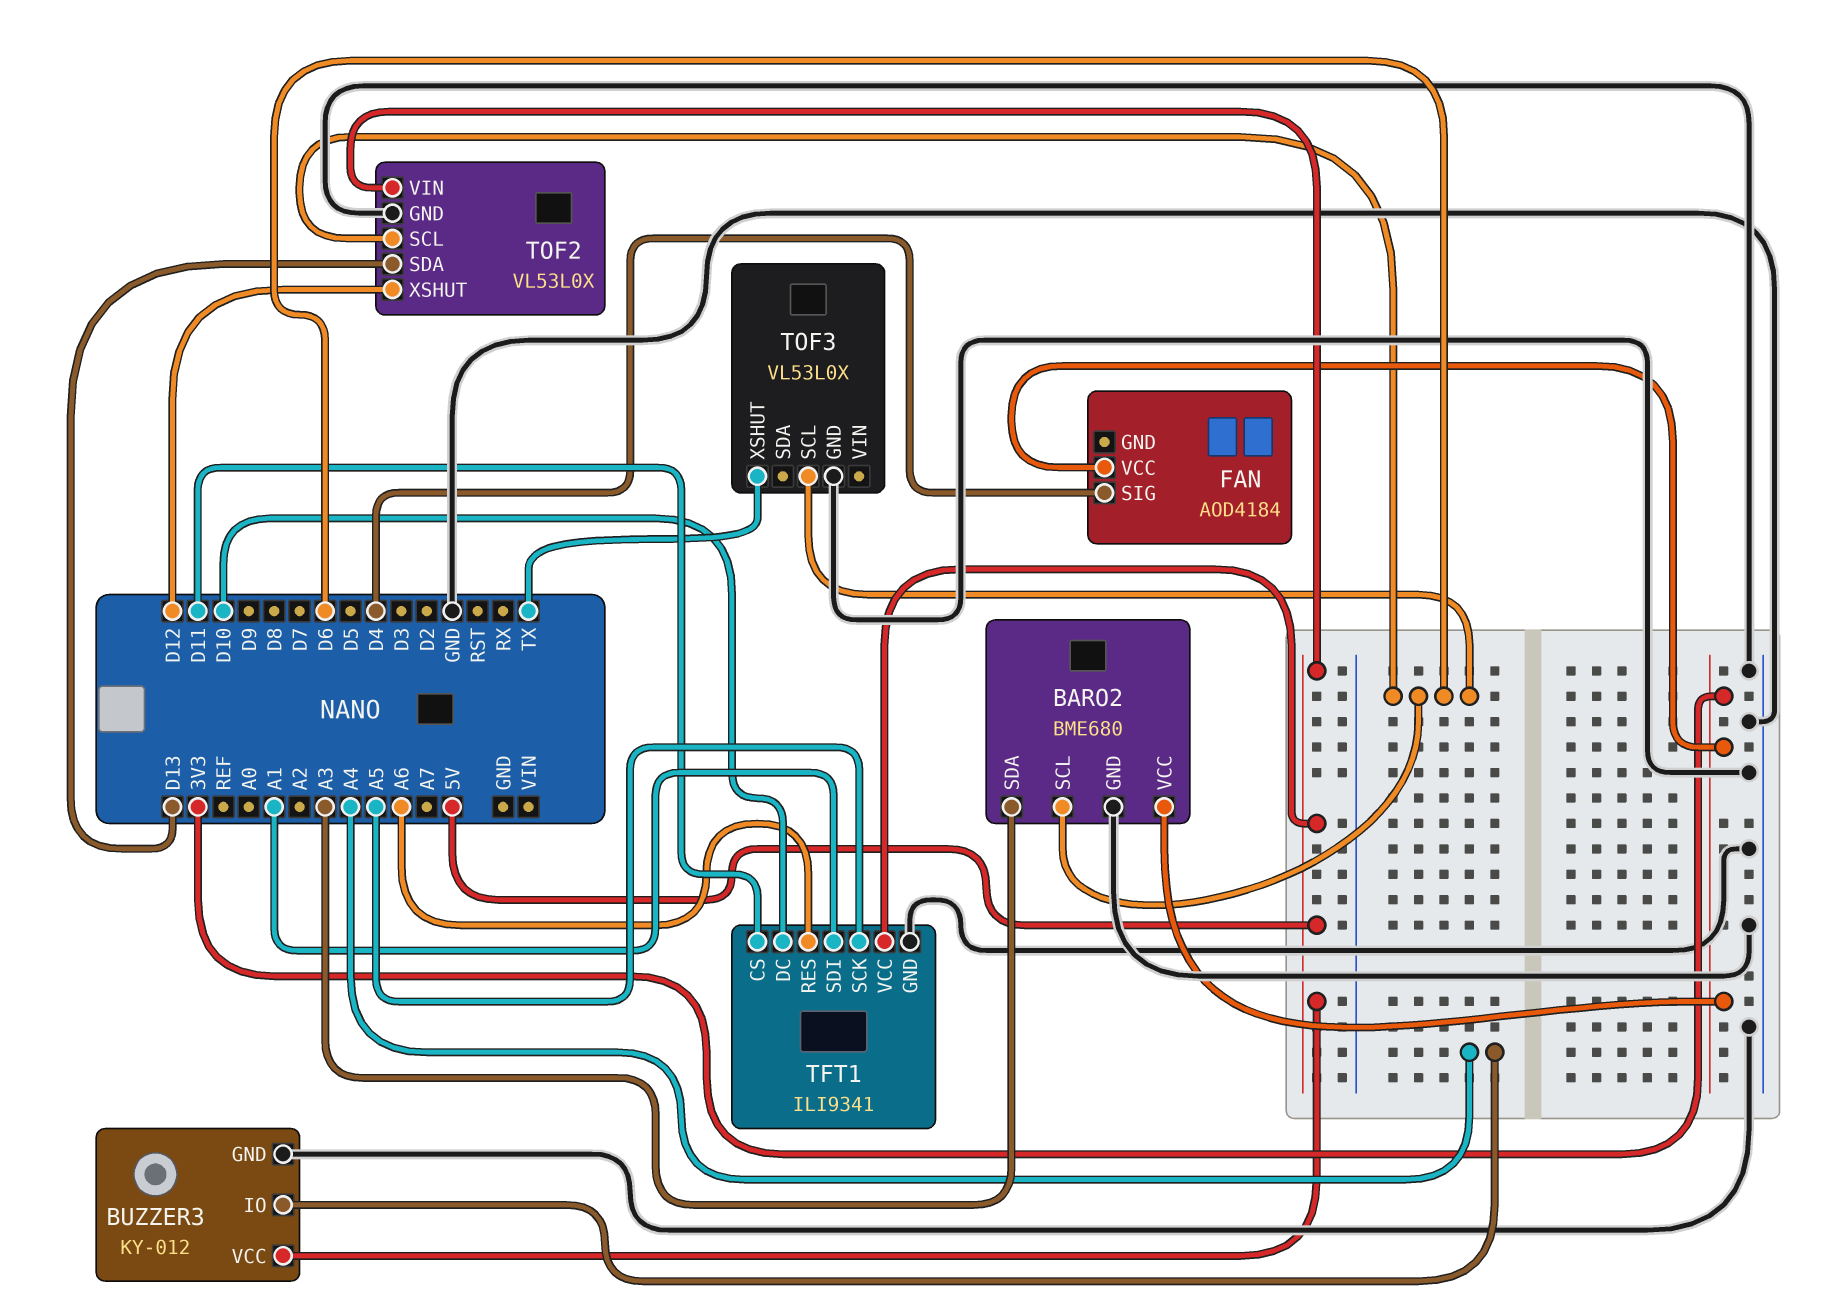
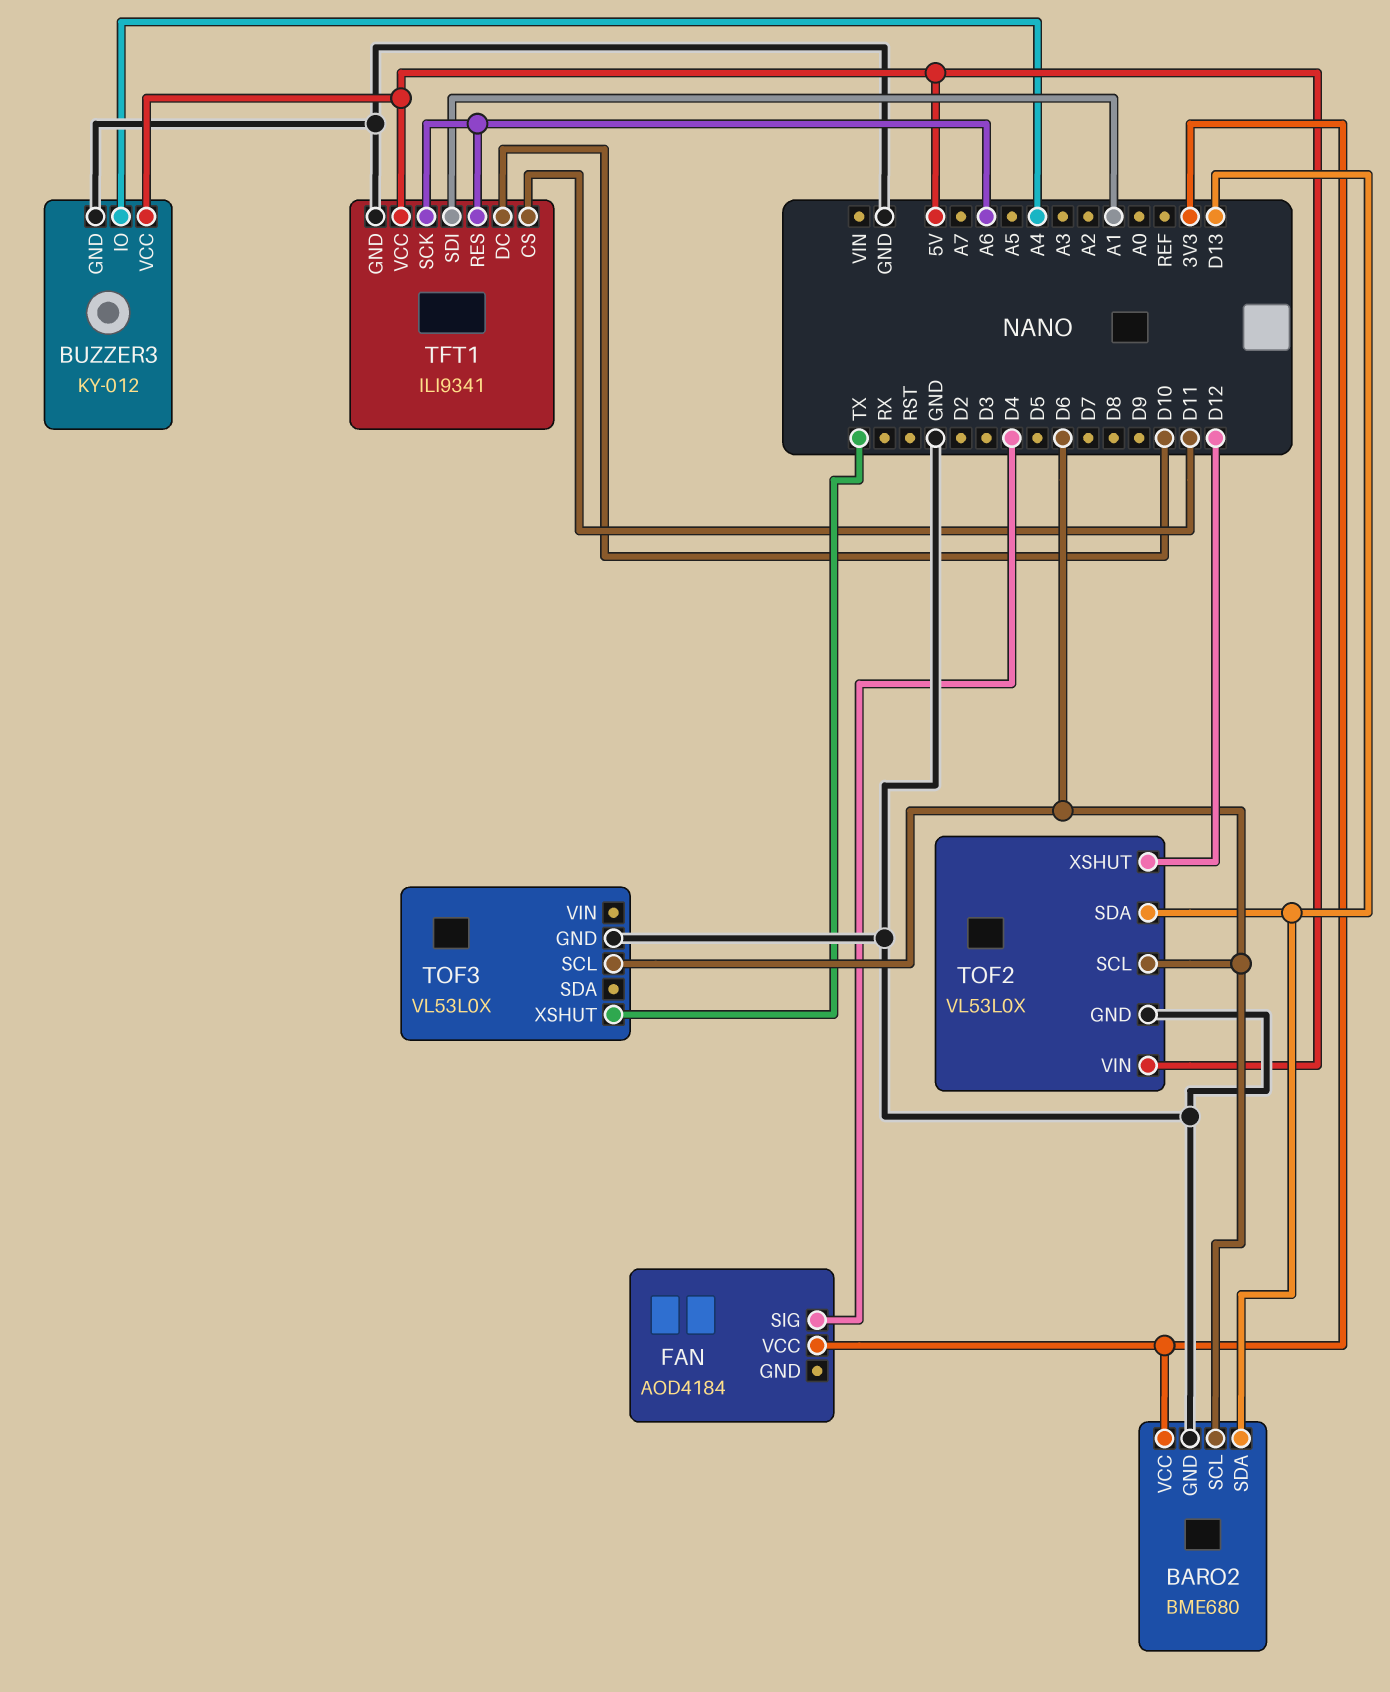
BARO2 pin SDA: A3 -> D13
TFT1 pin SCK: A5 -> A6

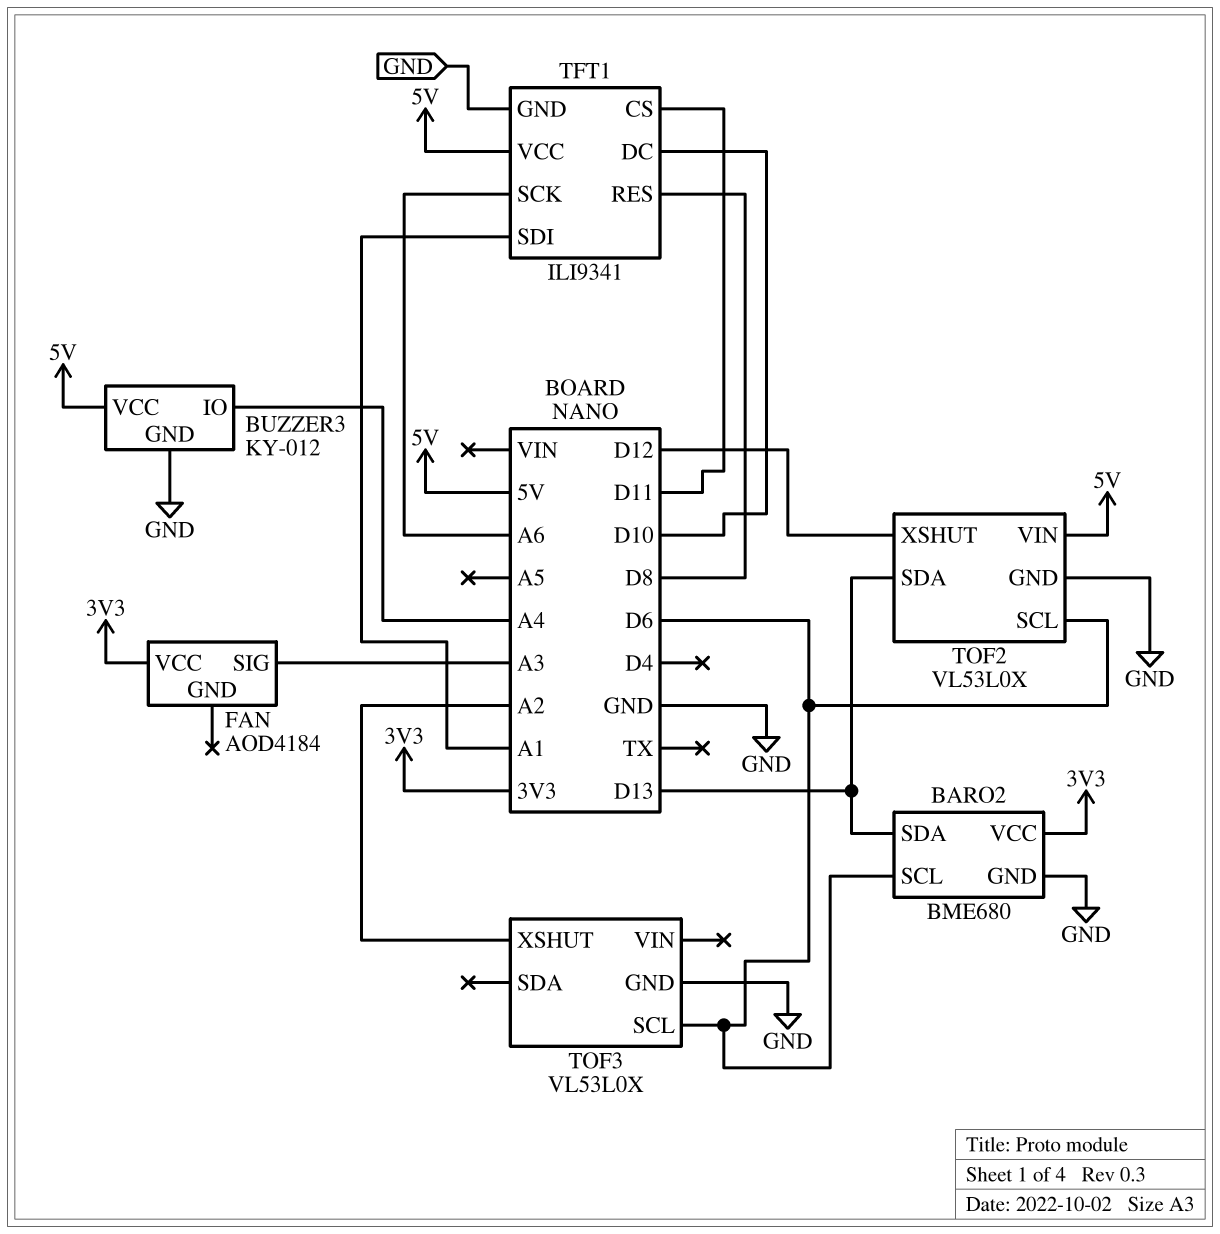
FAN pin SIG: D4 -> A3
TFT1 pin RES: A6 -> D8
TOF3 pin XSHUT: TX -> A2

